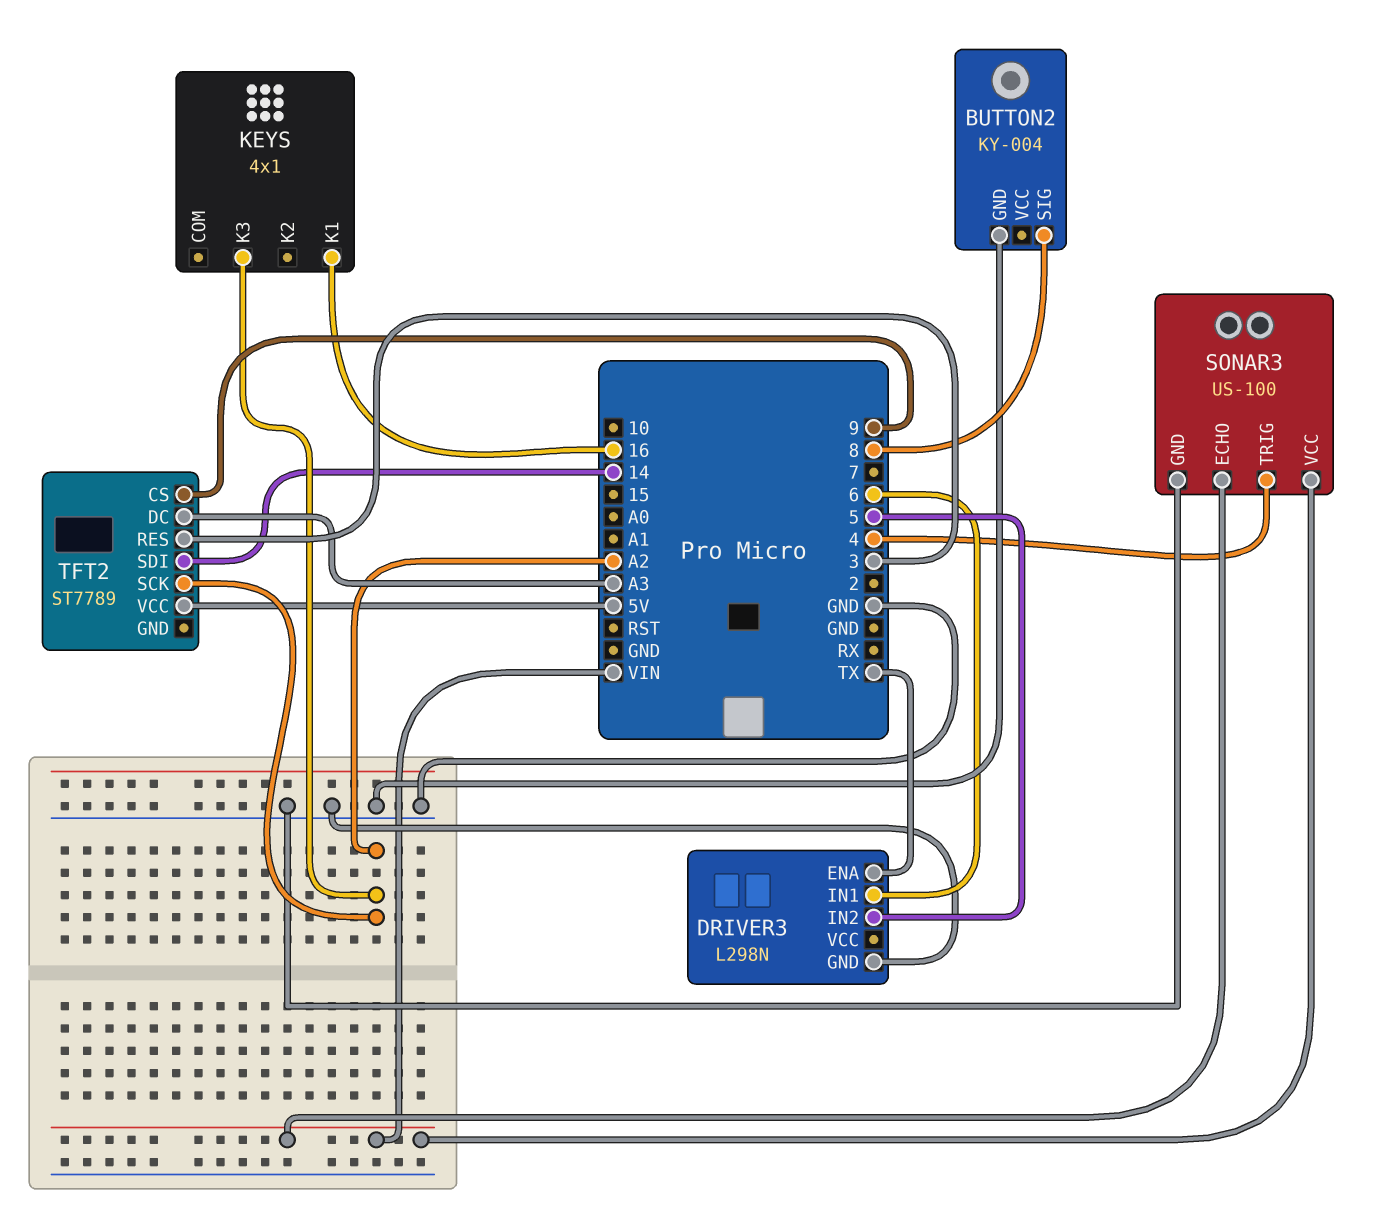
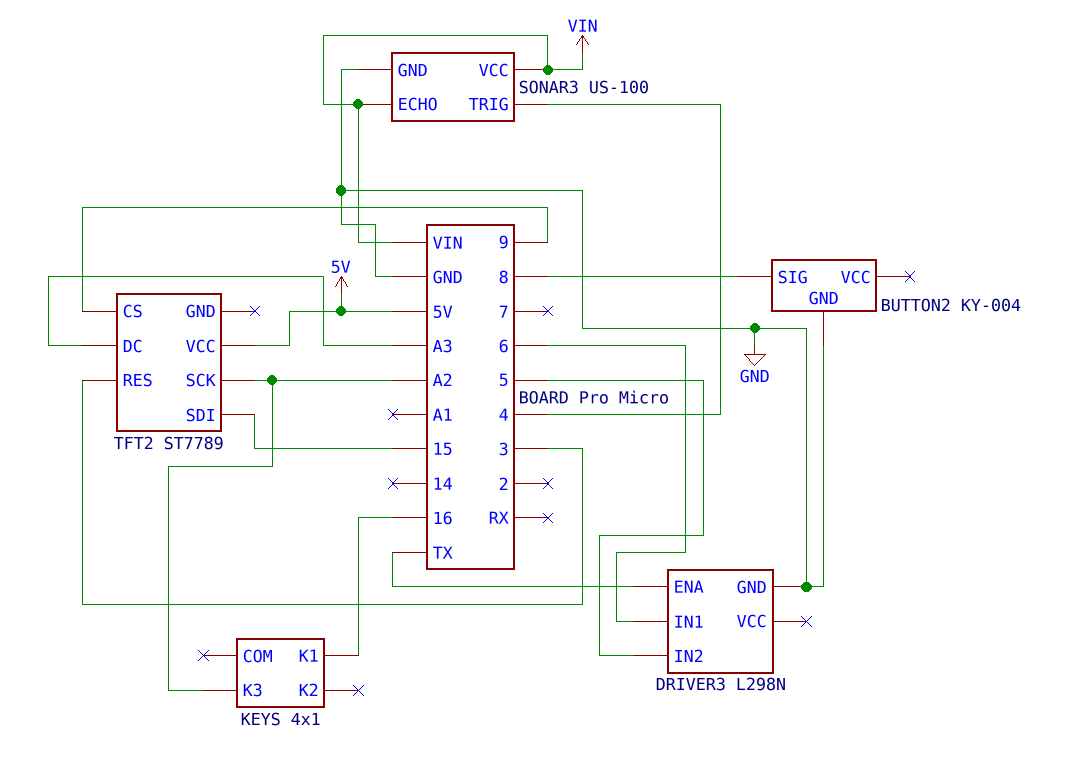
TFT2 pin SDI: 14 -> 15

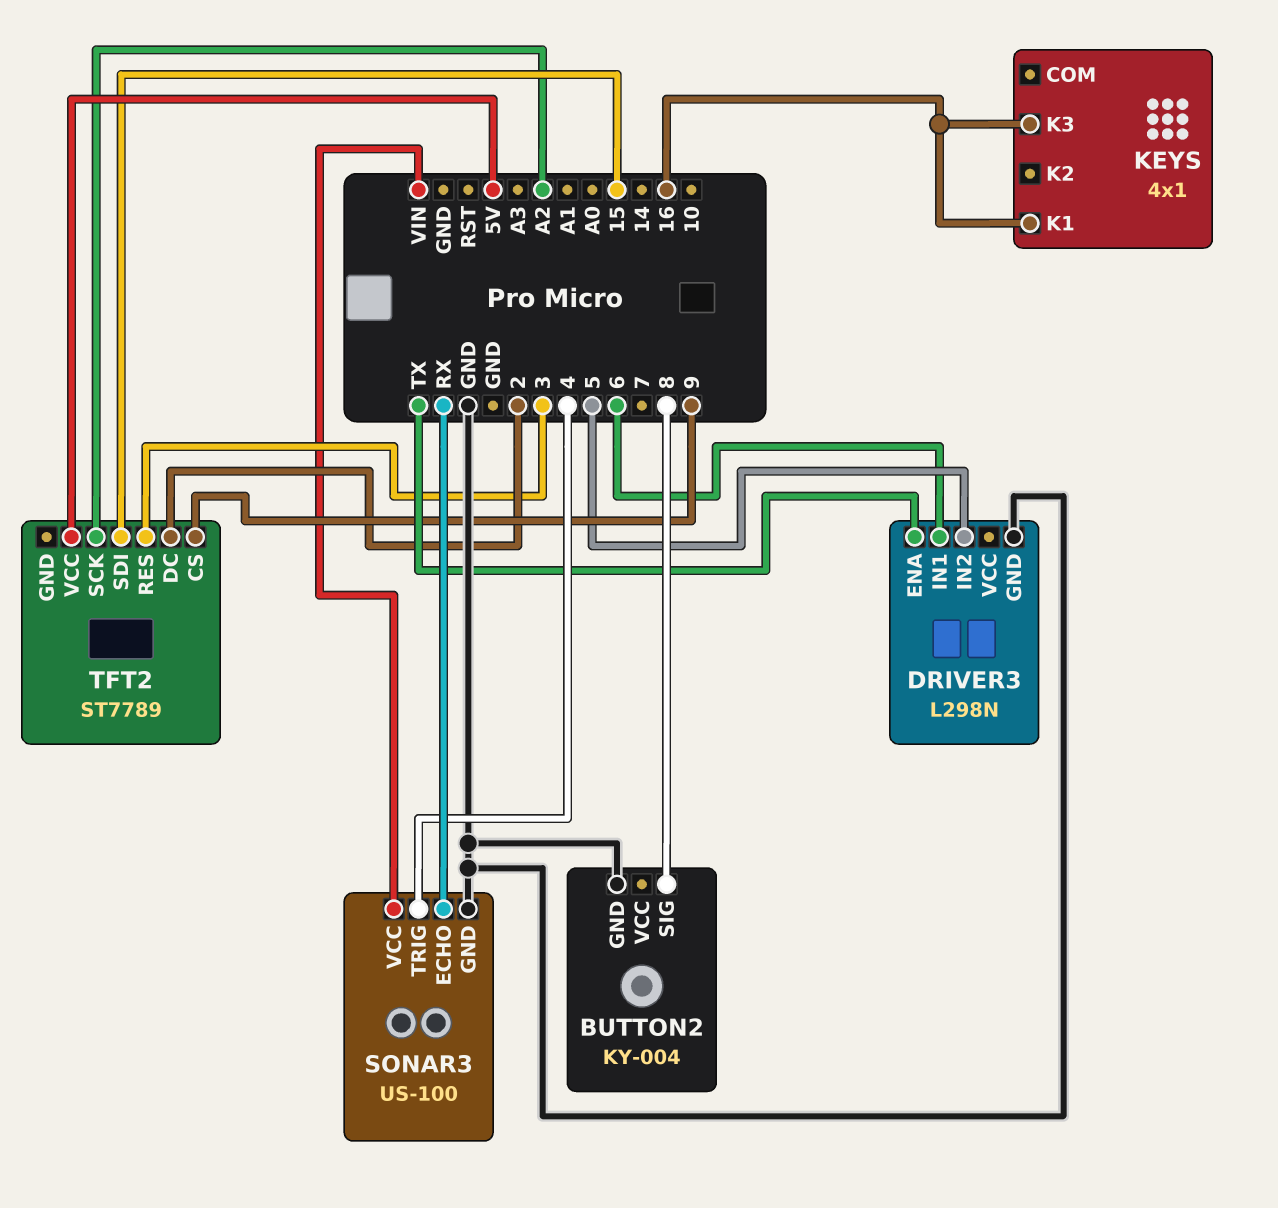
KEYS pin K3: A2 -> 16
SONAR3 pin ECHO: VIN -> RX
TFT2 pin DC: A3 -> 2

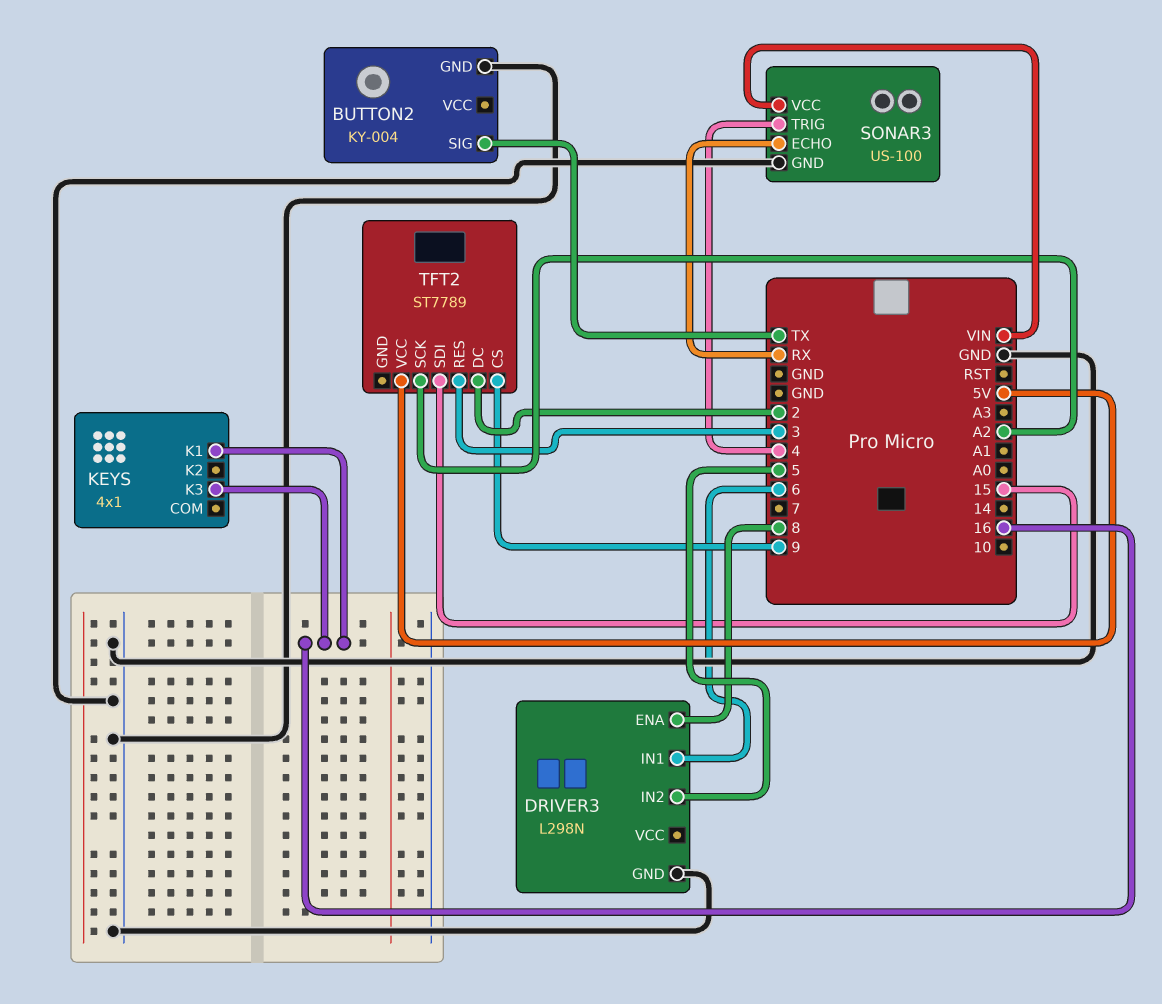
BUTTON2 pin SIG: 8 -> TX
DRIVER3 pin ENA: TX -> 8

